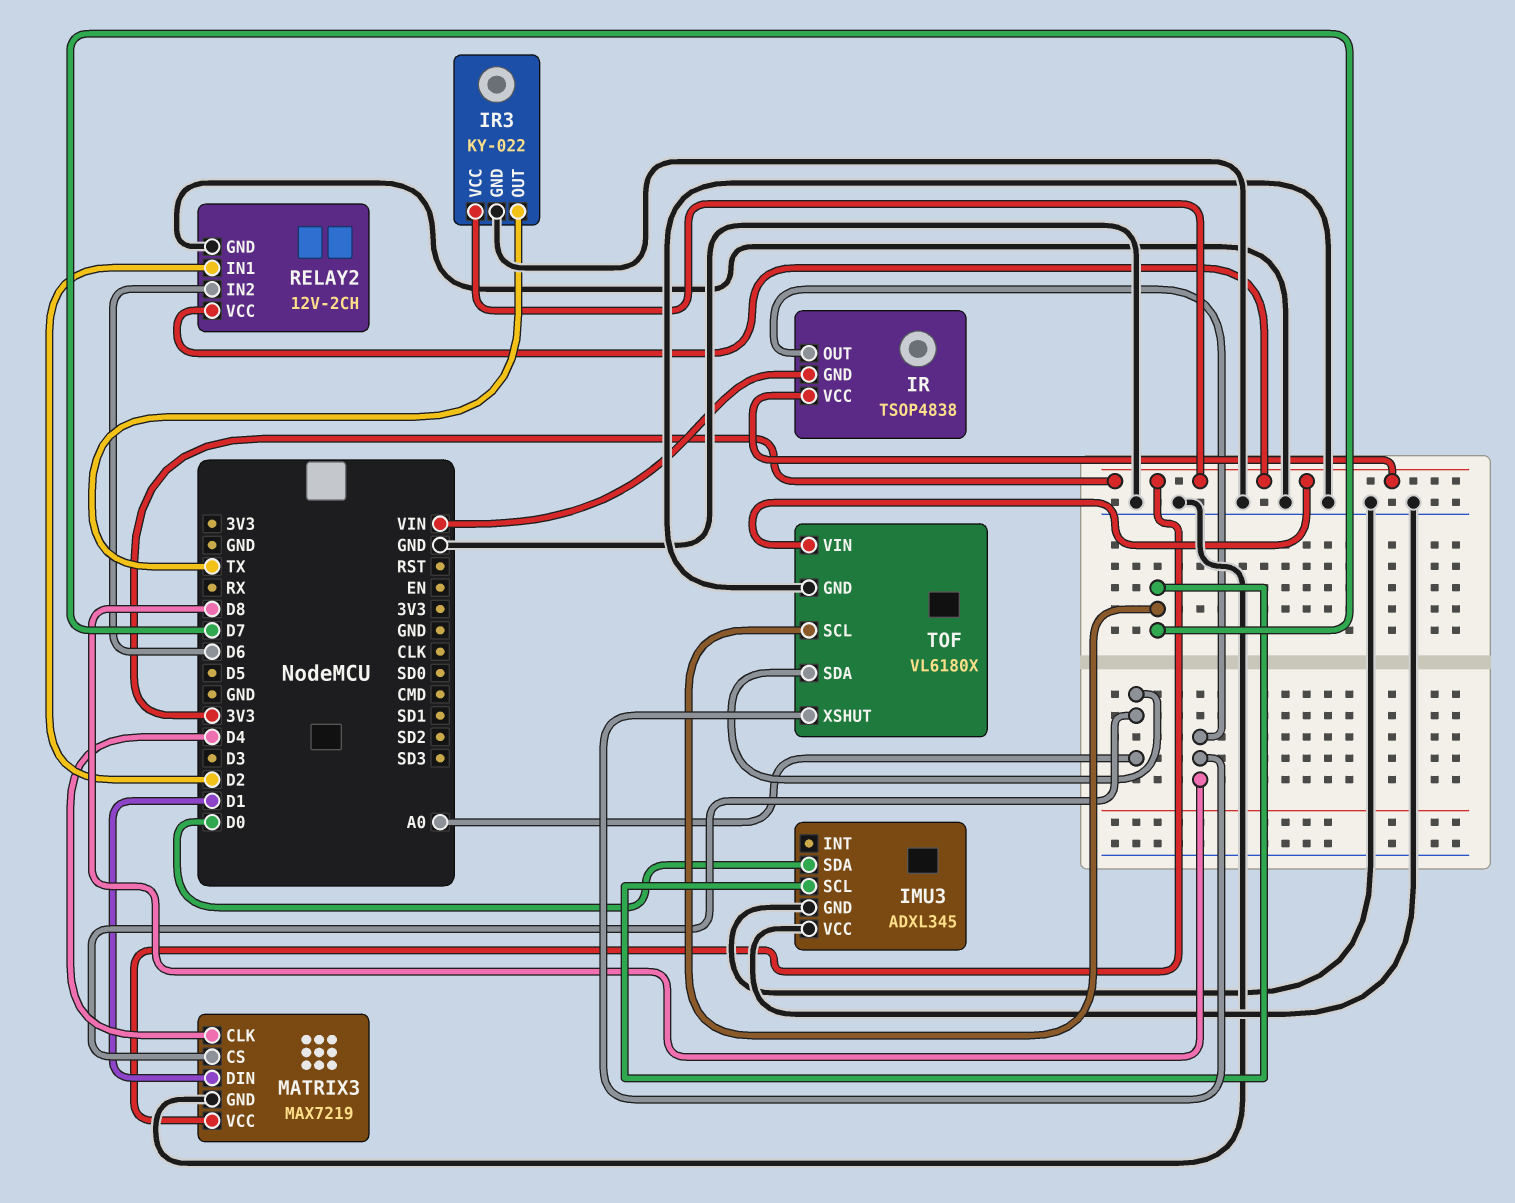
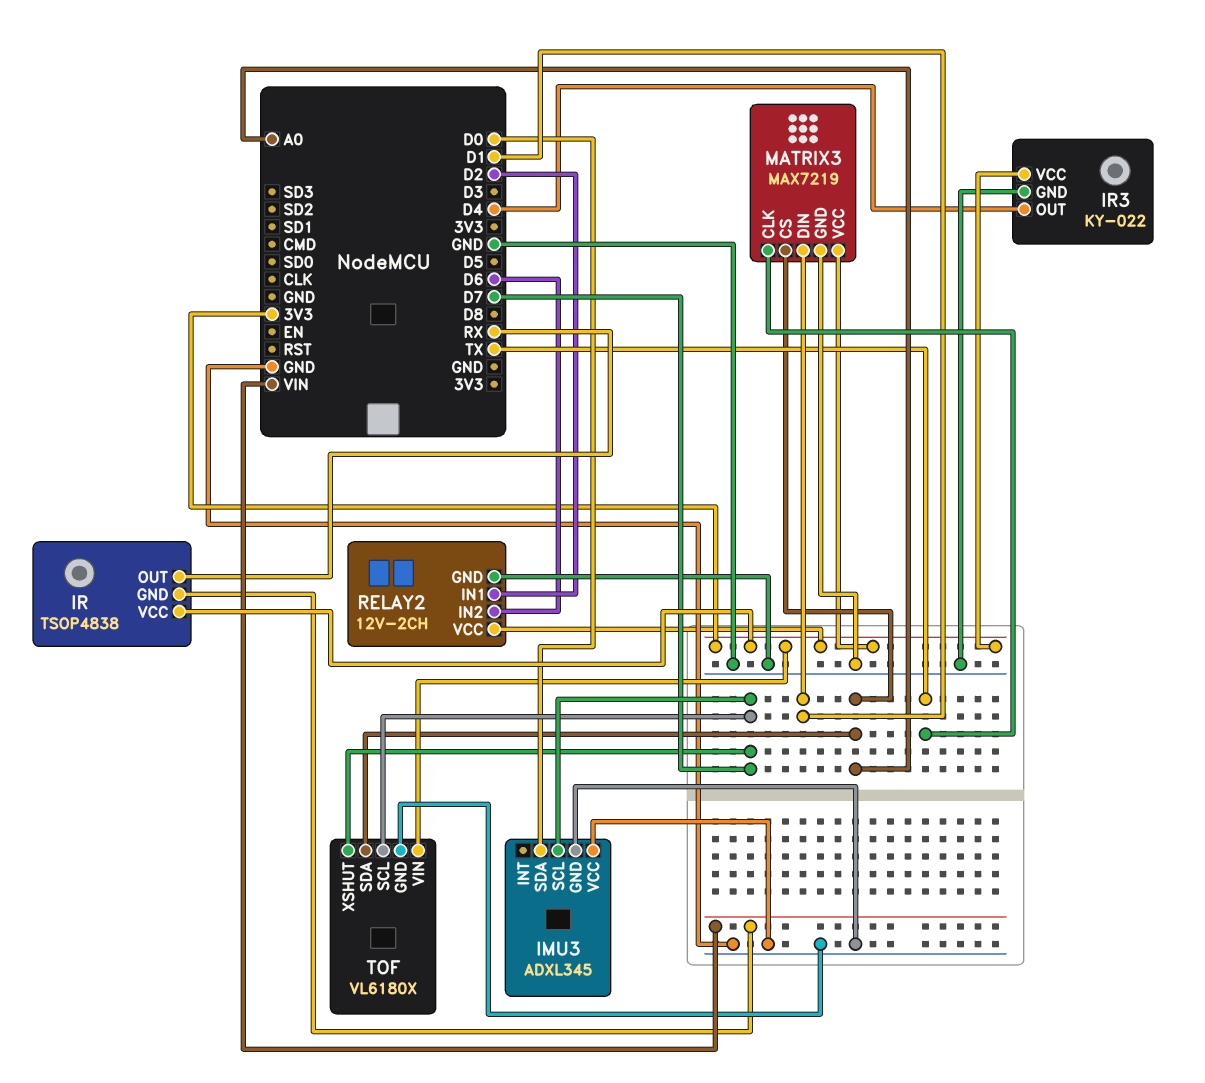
IR pin OUT: D8 -> RX
IR3 pin OUT: TX -> D4
MATRIX3 pin CLK: D4 -> TX
TOF pin XSHUT: D8 -> D7

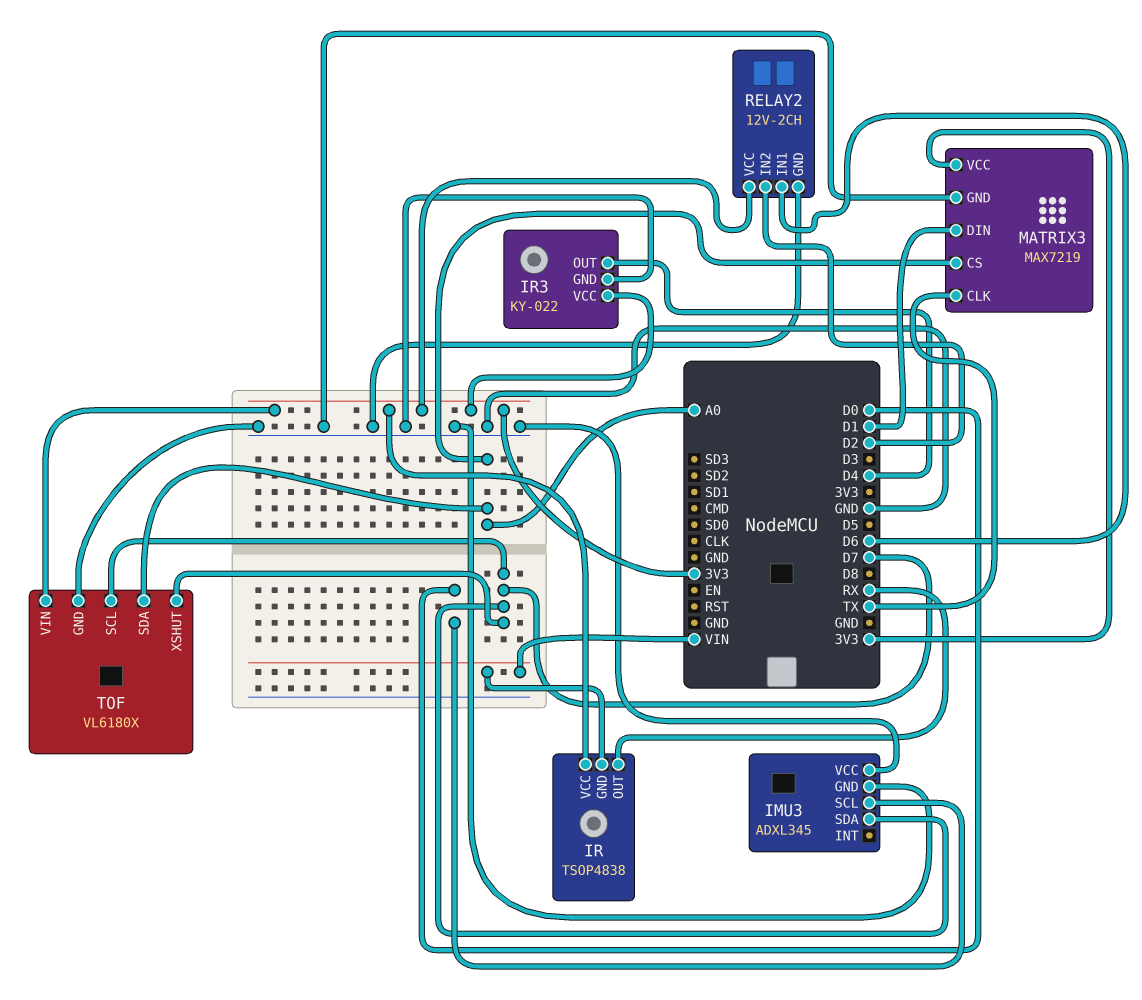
IMU3 pin SCL: D7 -> D0
IMU3 pin SDA: D0 -> D7
RELAY2 pin IN1: D2 -> D6
RELAY2 pin IN2: D6 -> D2

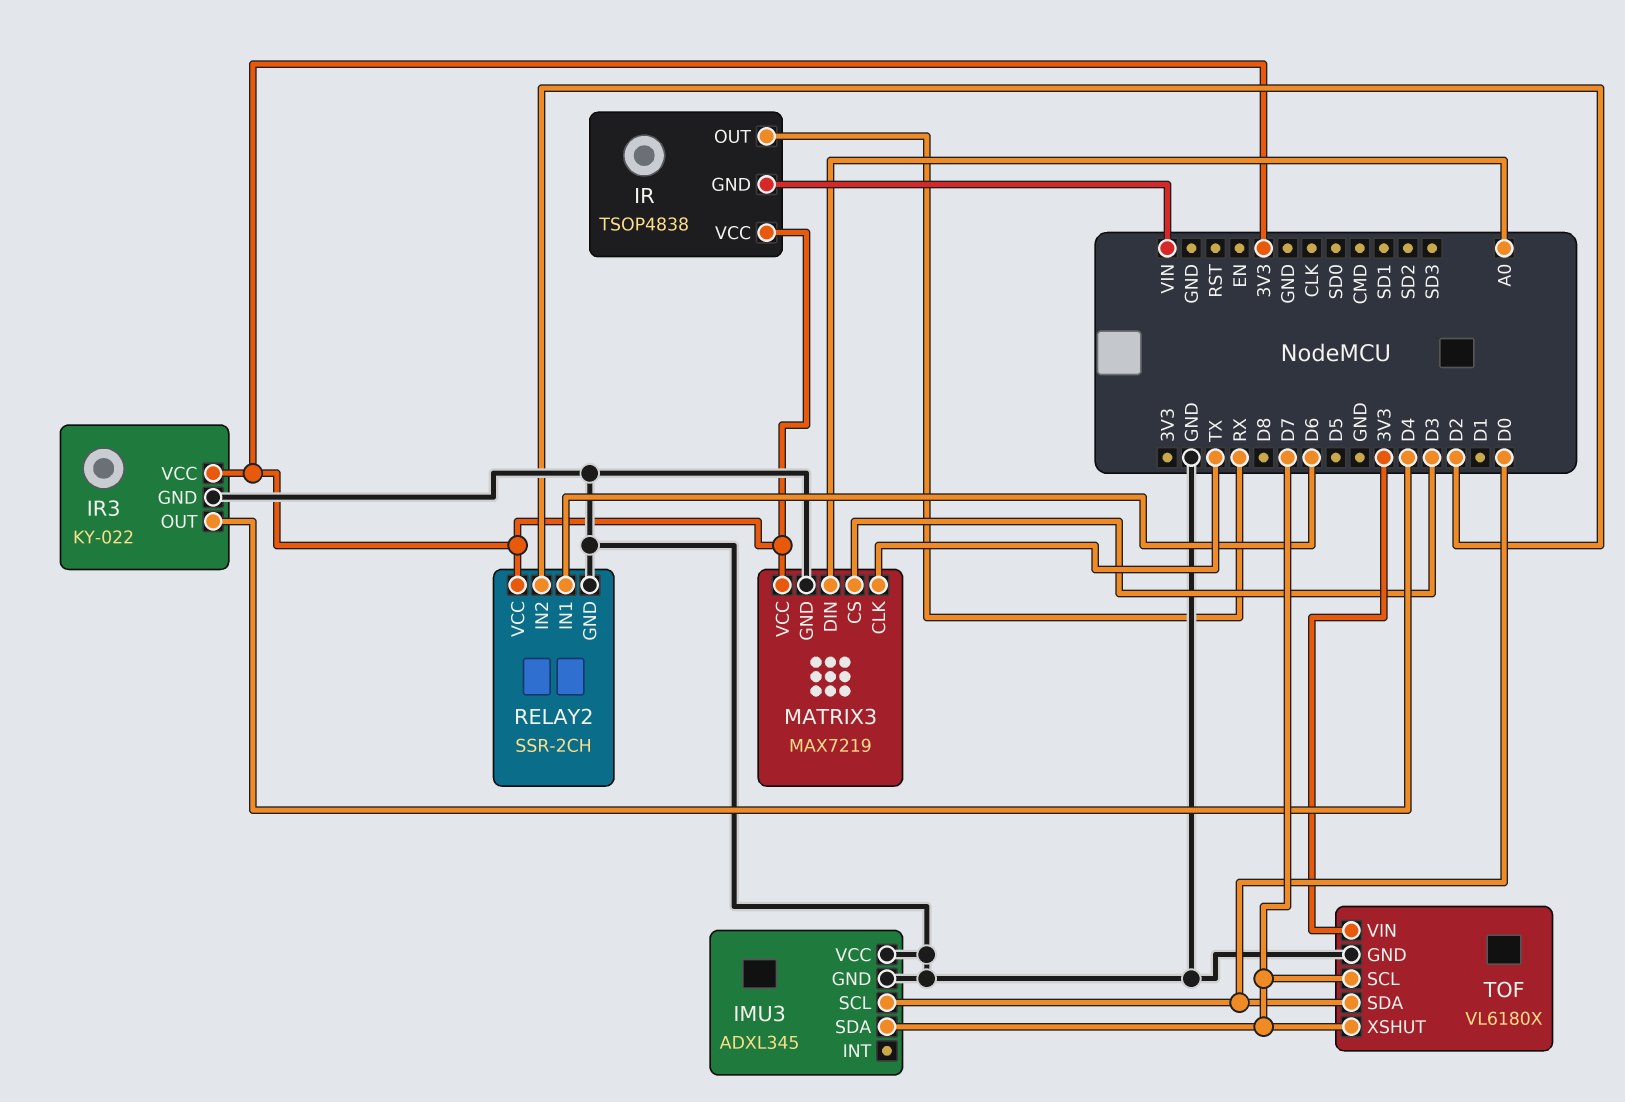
MATRIX3 pin CS: A0 -> D3
MATRIX3 pin DIN: D1 -> A0
RELAY2: 12V-2CH -> SSR-2CH
TOF pin SDA: A0 -> D0

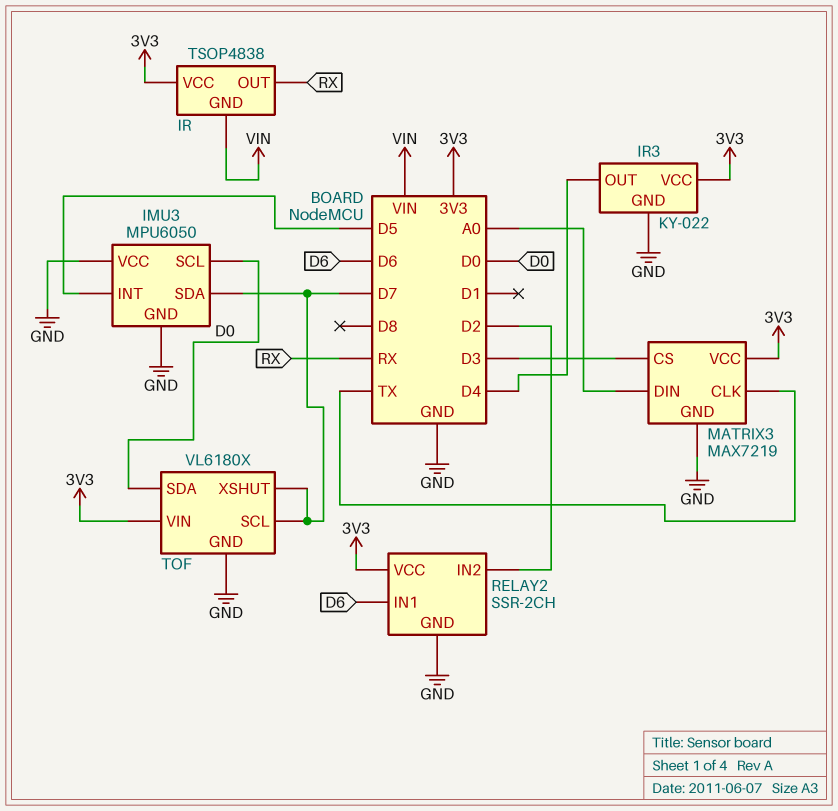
IMU3: ADXL345 -> MPU6050
IMU3 pin INT: none -> D5

